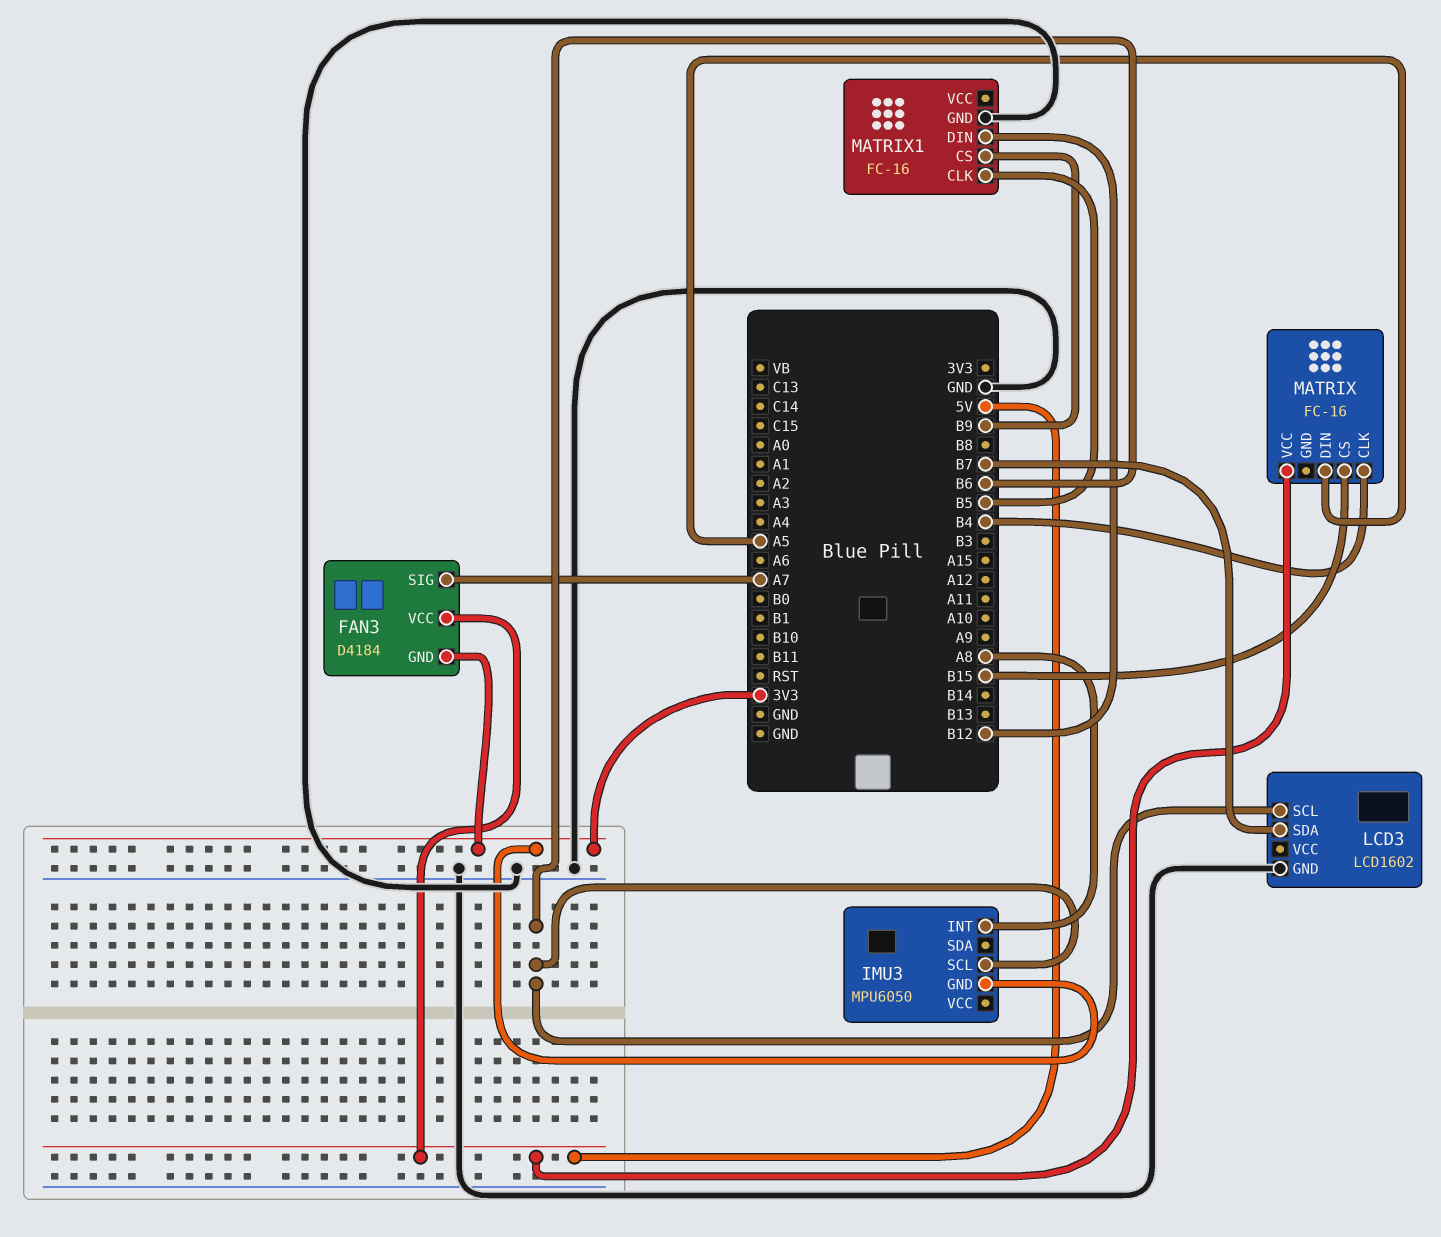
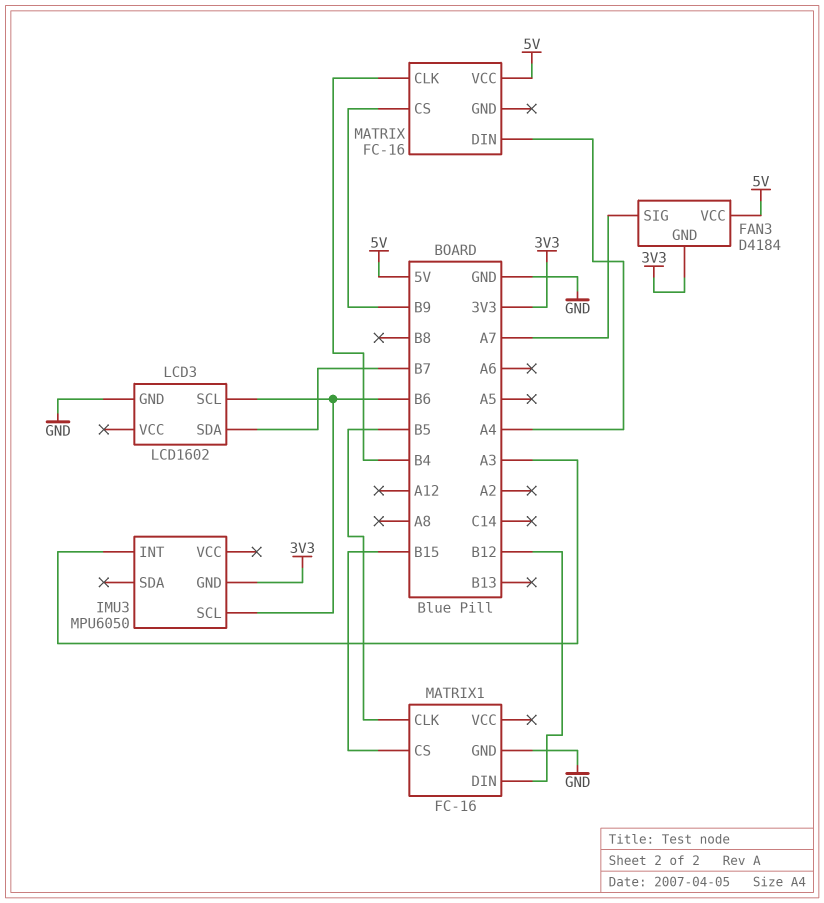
IMU3 pin INT: A8 -> A3
MATRIX pin CS: B15 -> B9
MATRIX pin DIN: A5 -> A4
MATRIX1 pin CS: B9 -> B15

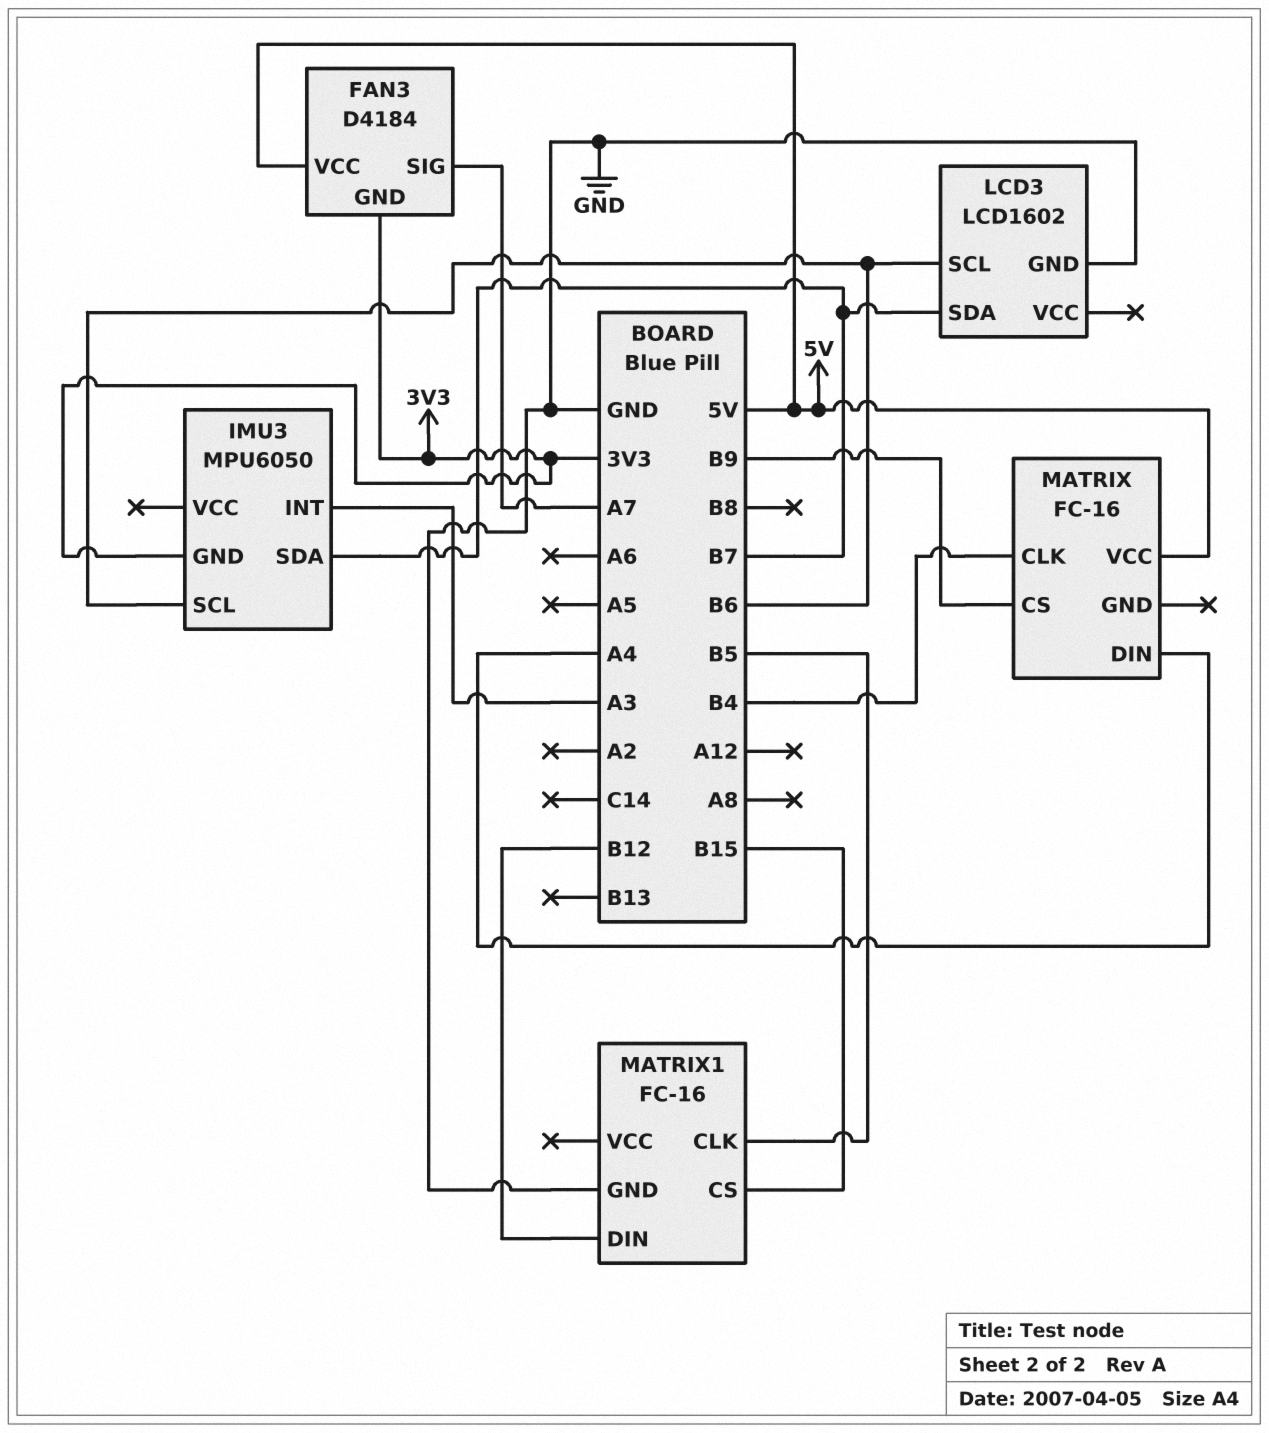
IMU3 pin SDA: none -> B7

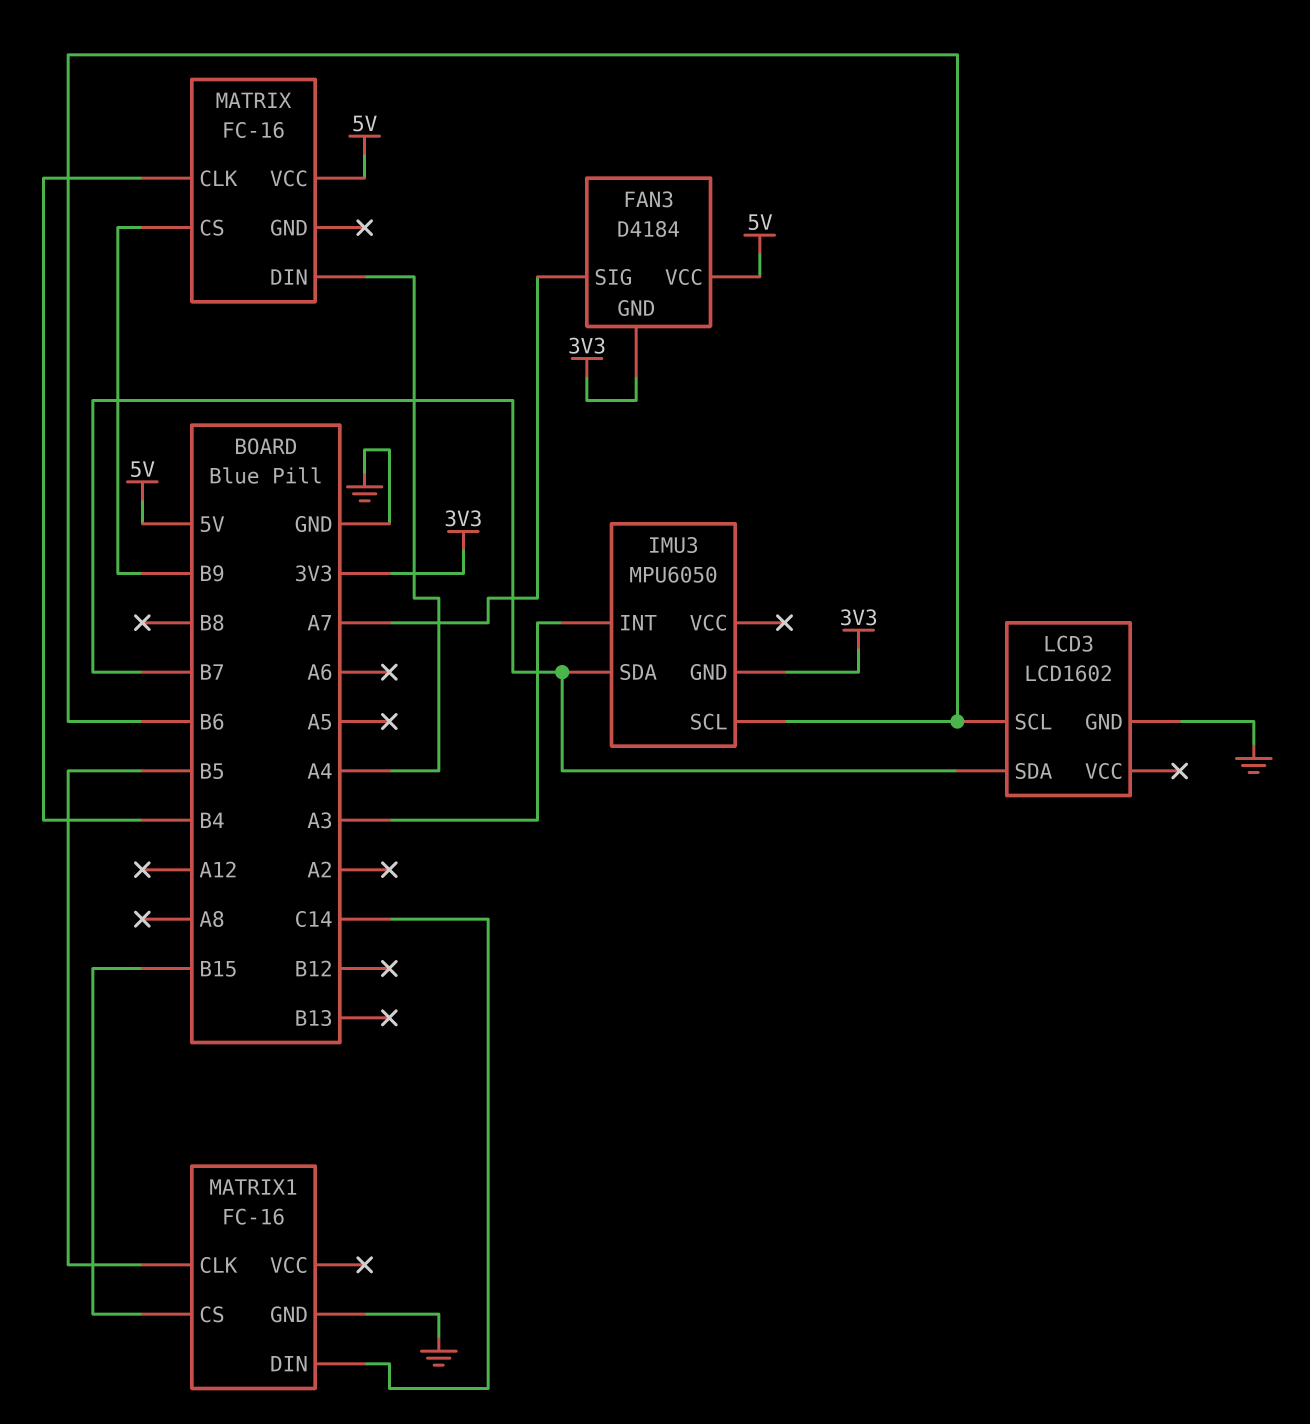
MATRIX1 pin DIN: B12 -> C14

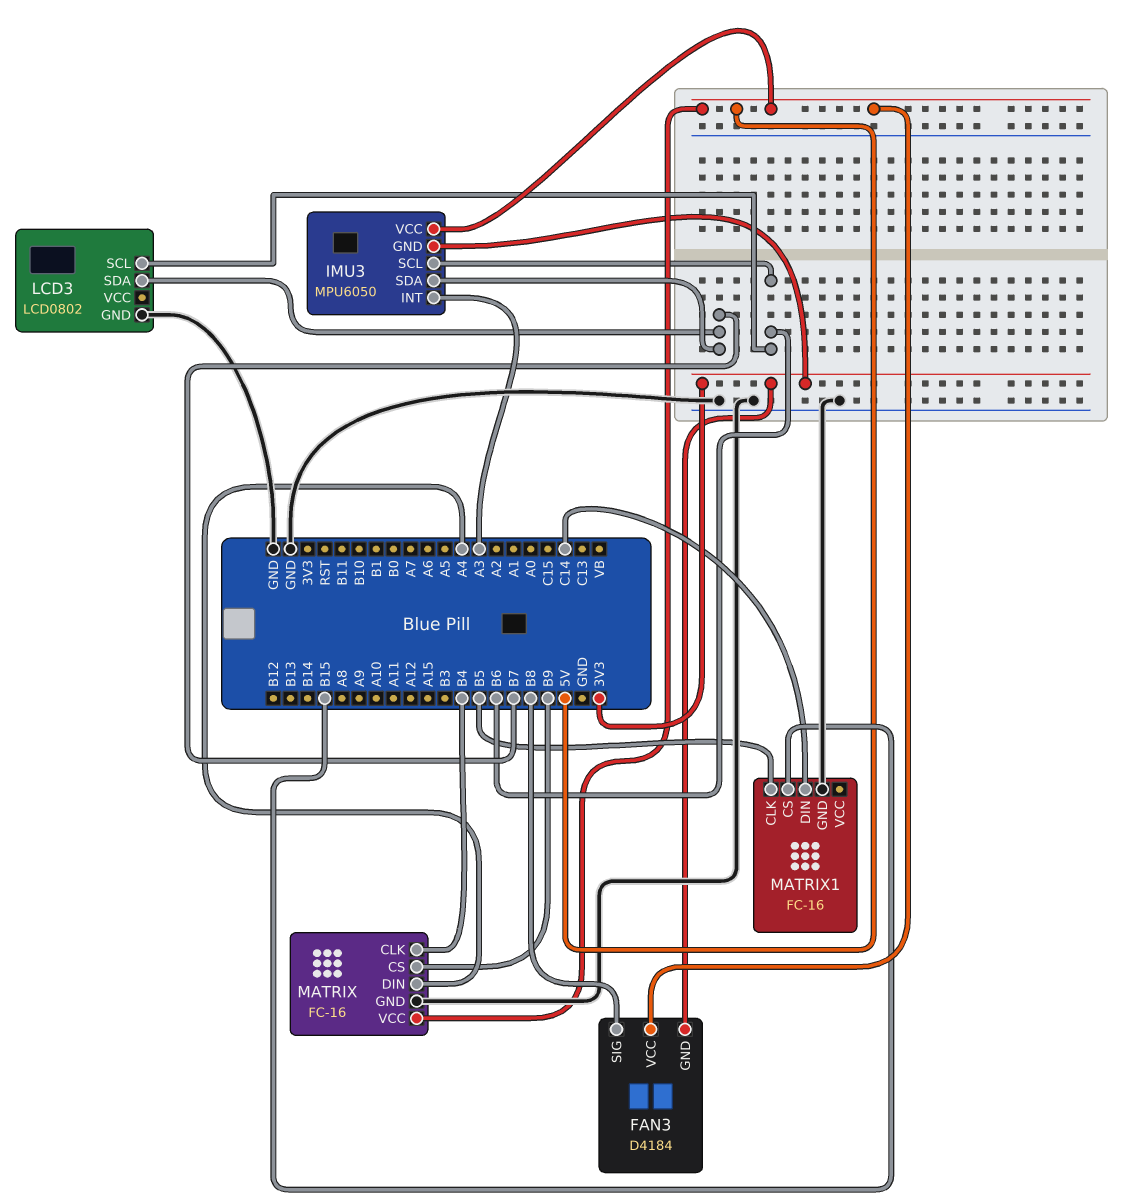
FAN3 pin SIG: A7 -> B8
IMU3 pin VCC: none -> 5V
LCD3: LCD1602 -> LCD0802
MATRIX pin GND: none -> GND

